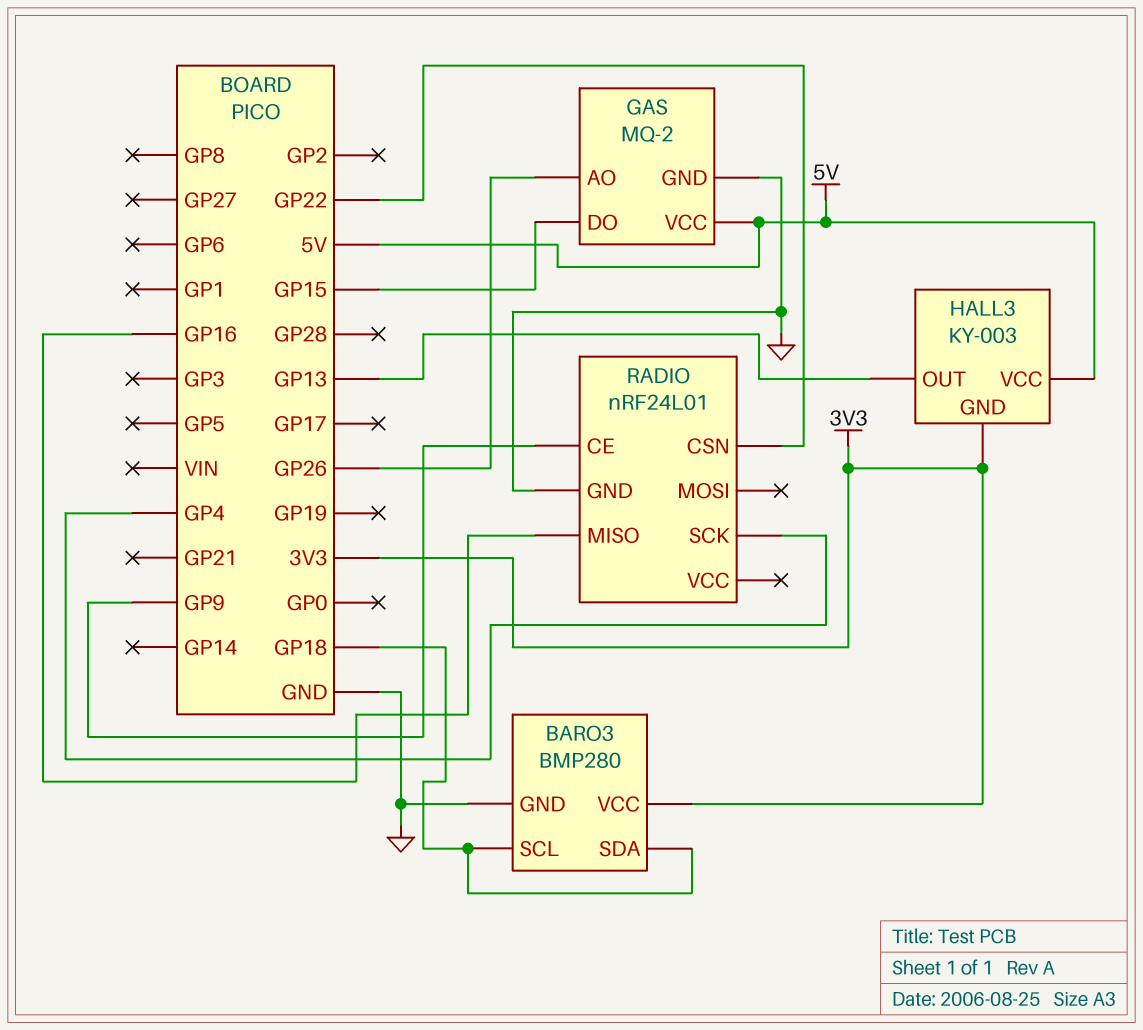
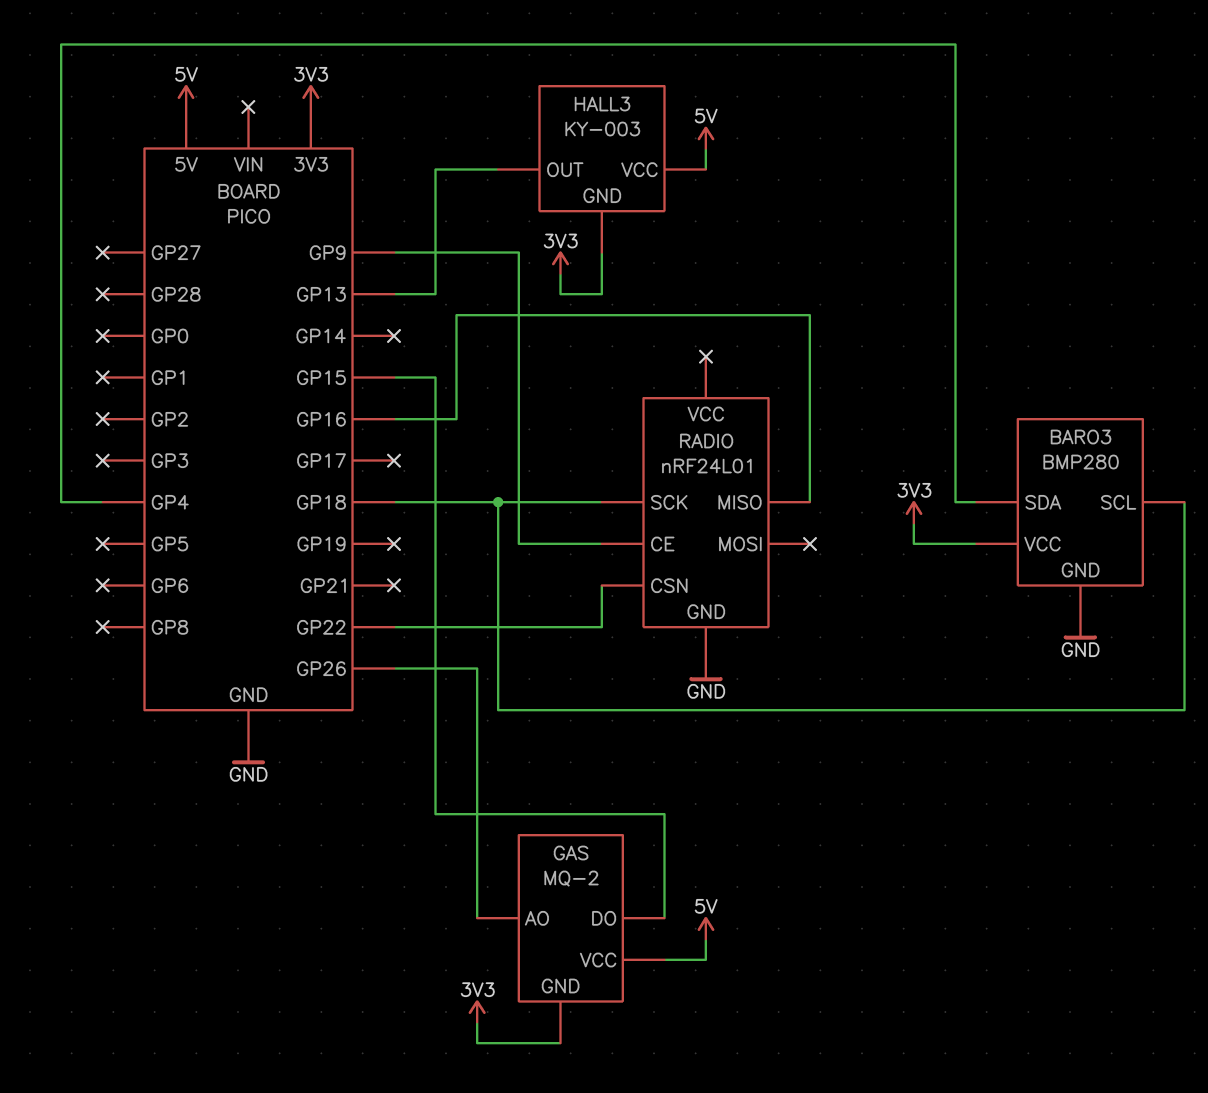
BARO3 pin SDA: GP18 -> GP4
GAS pin GND: GND -> 3V3
RADIO pin SCK: GP4 -> GP18

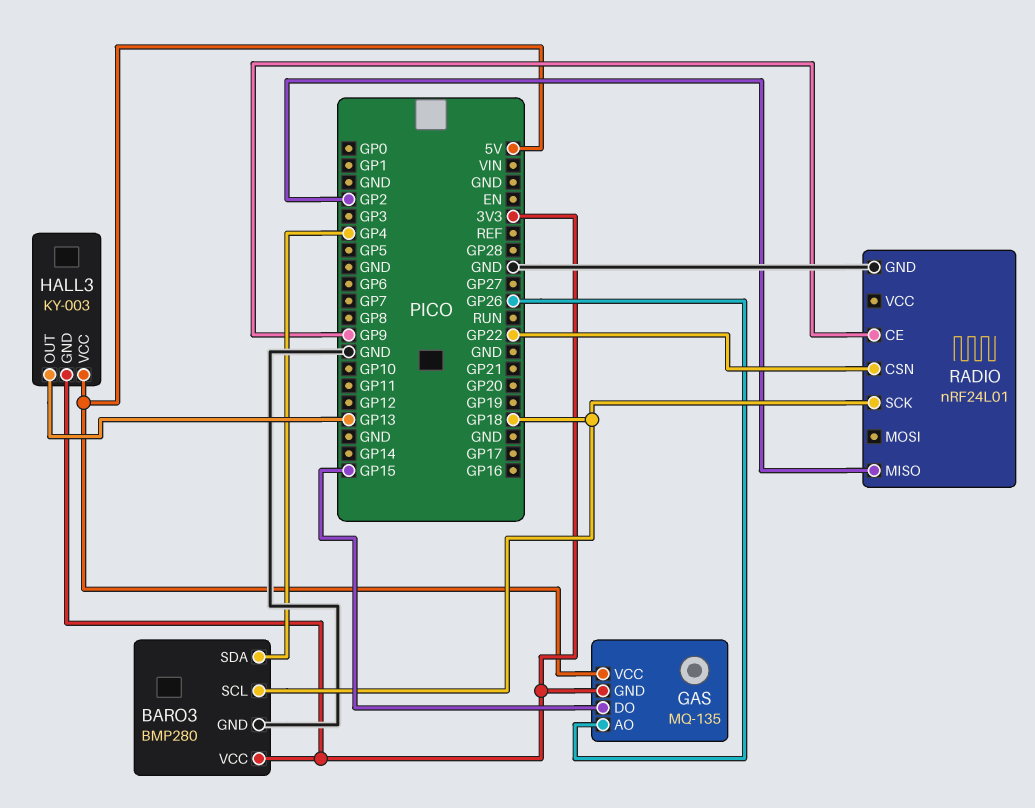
GAS: MQ-2 -> MQ-135
RADIO pin MISO: GP16 -> GP2

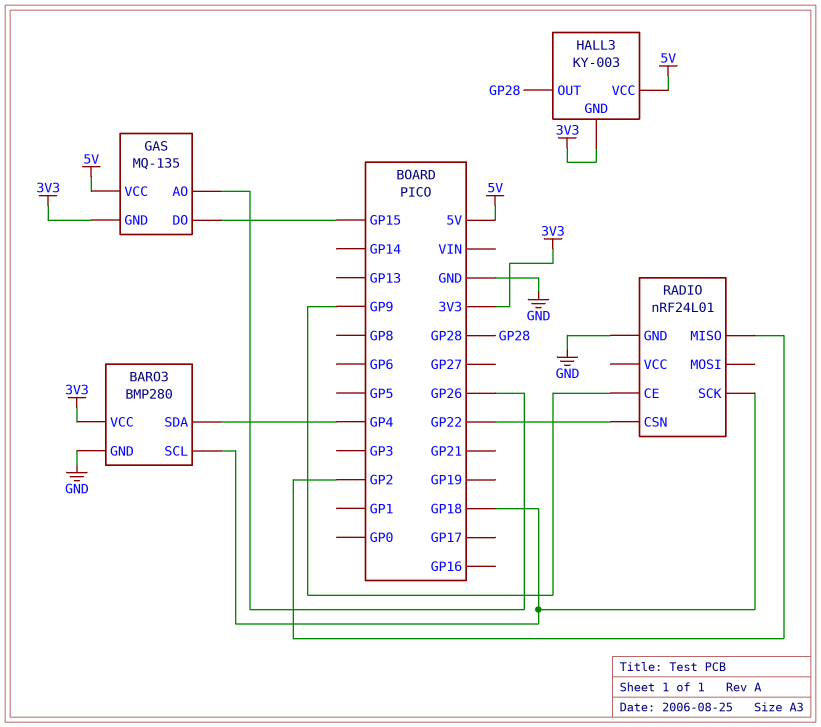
HALL3 pin OUT: GP13 -> GP28

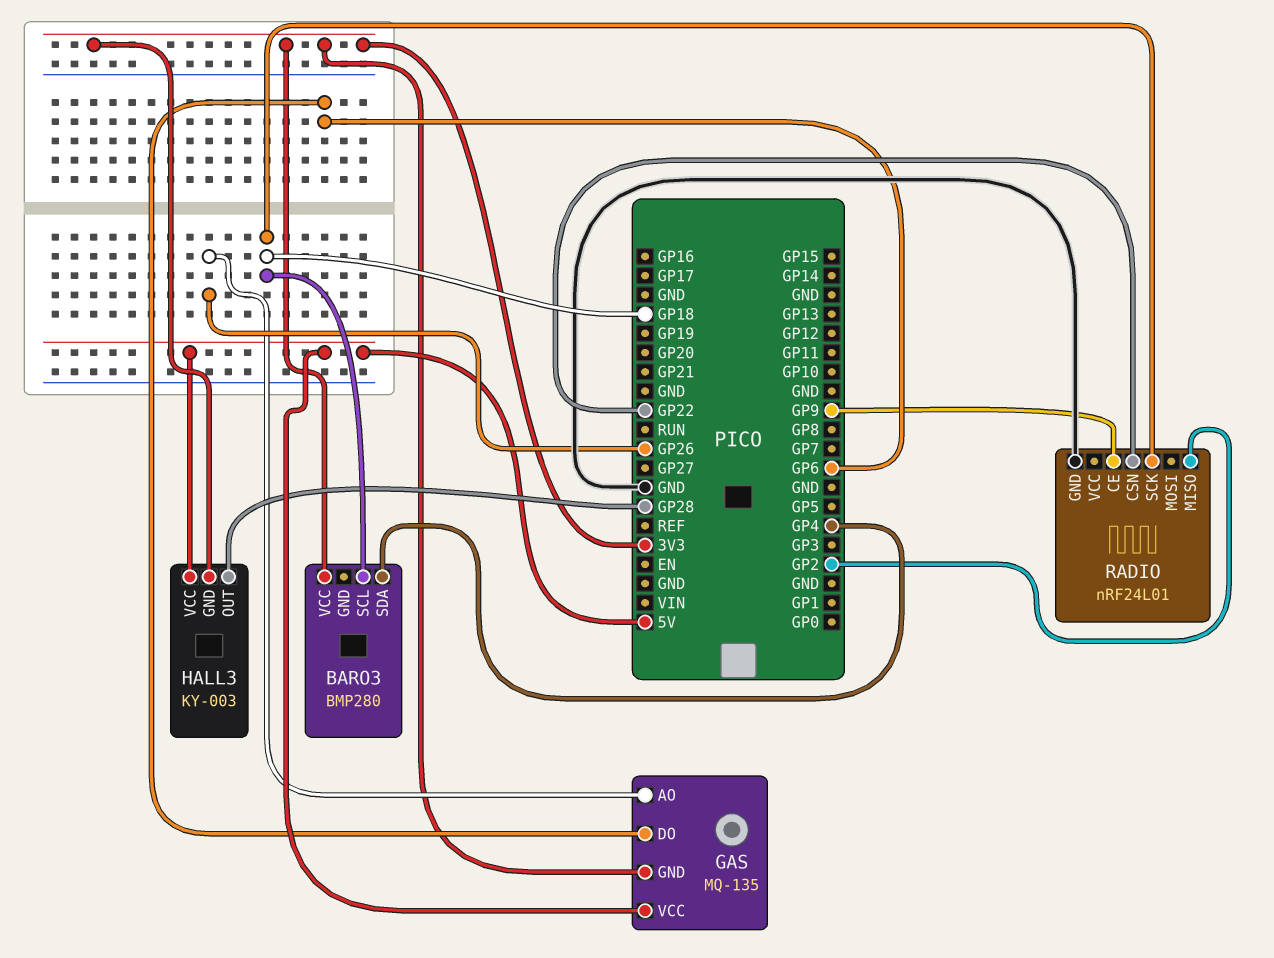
BARO3 pin GND: GND -> none
GAS pin DO: GP15 -> GP6

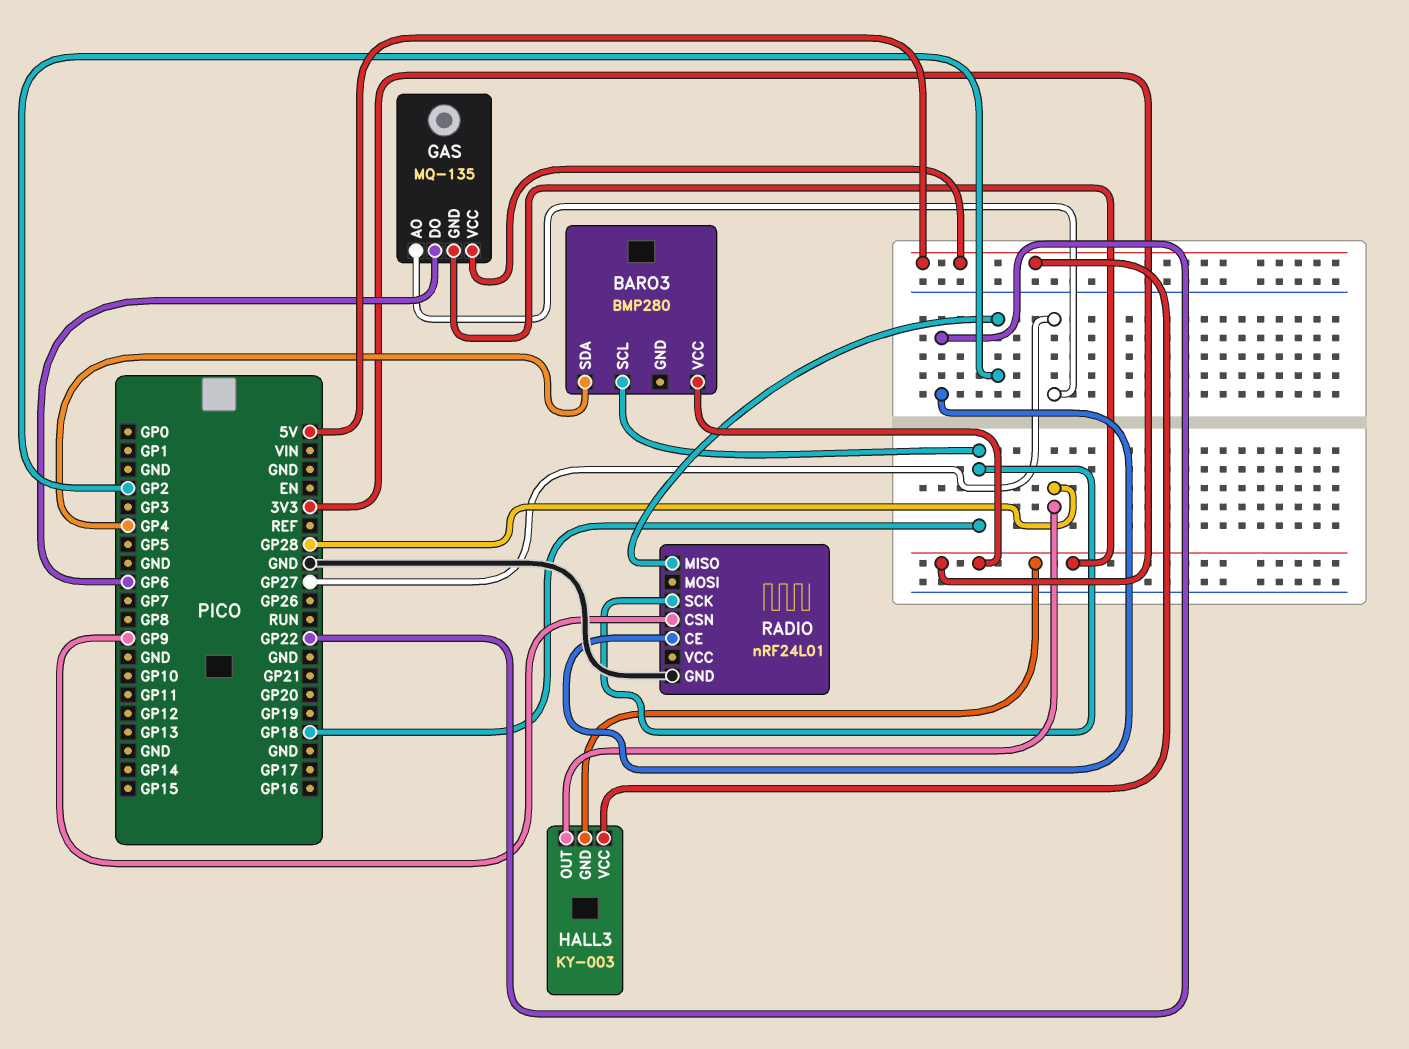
GAS pin AO: GP26 -> GP27
RADIO pin CE: GP9 -> GP22
RADIO pin CSN: GP22 -> GP9

